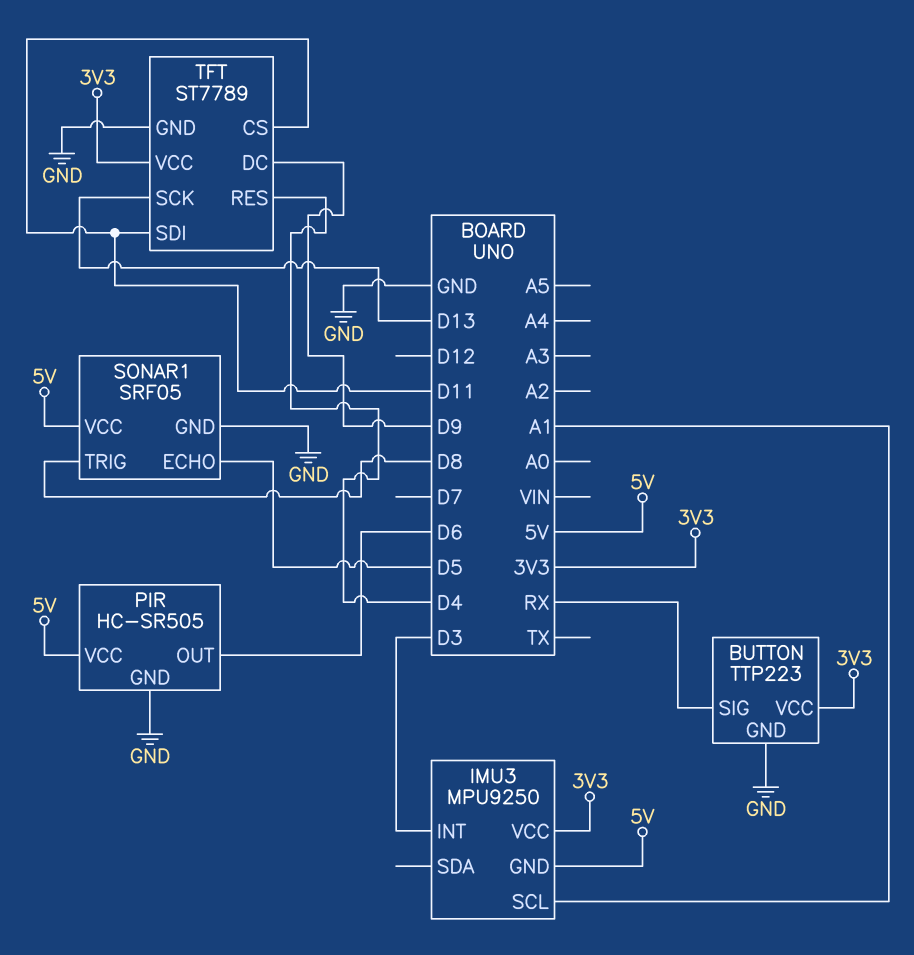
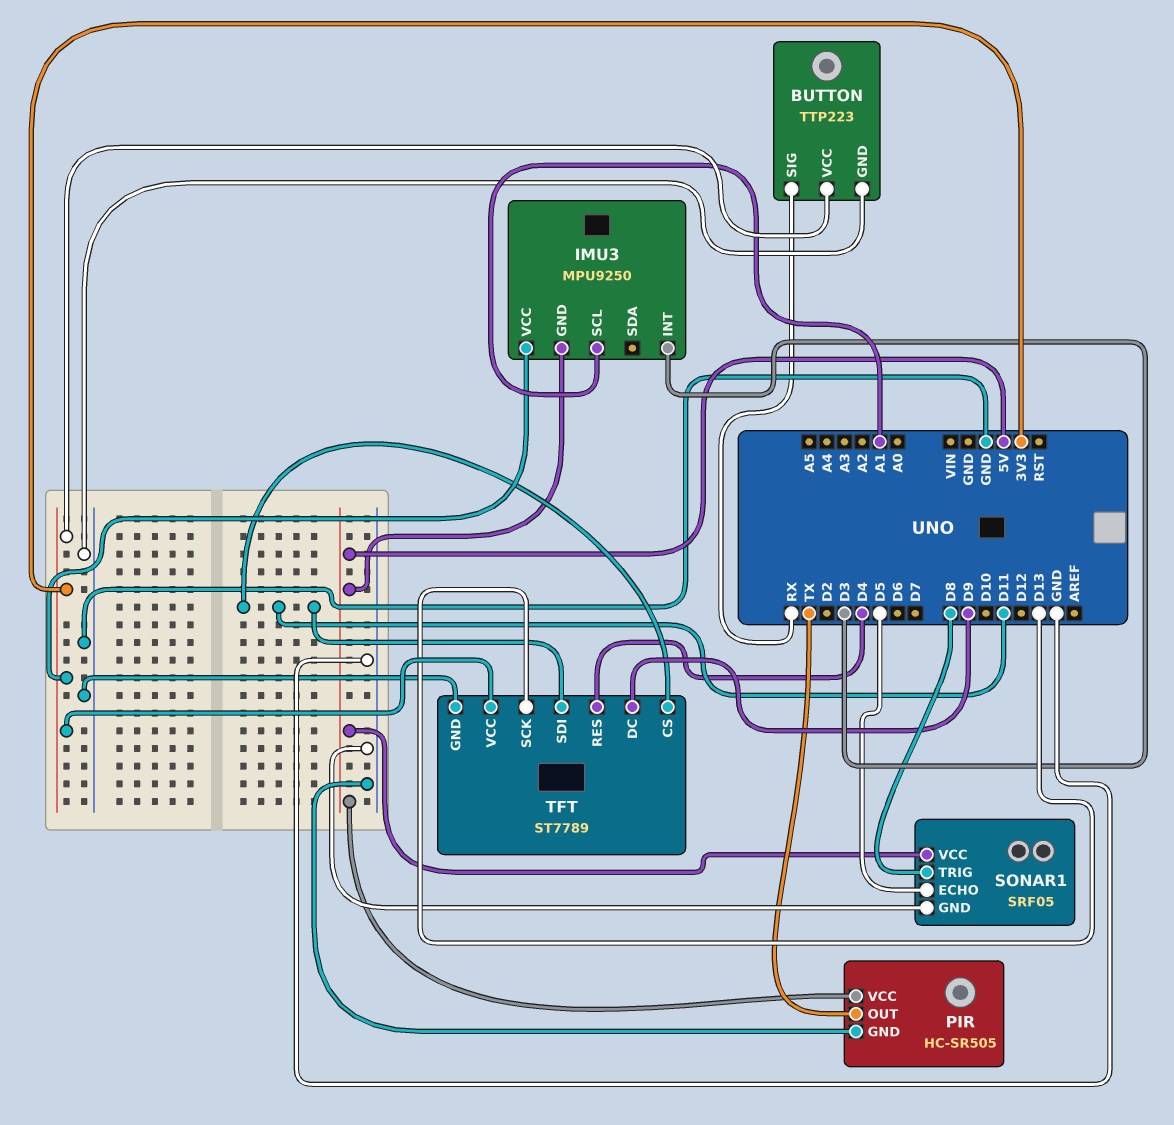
PIR pin OUT: D6 -> TX

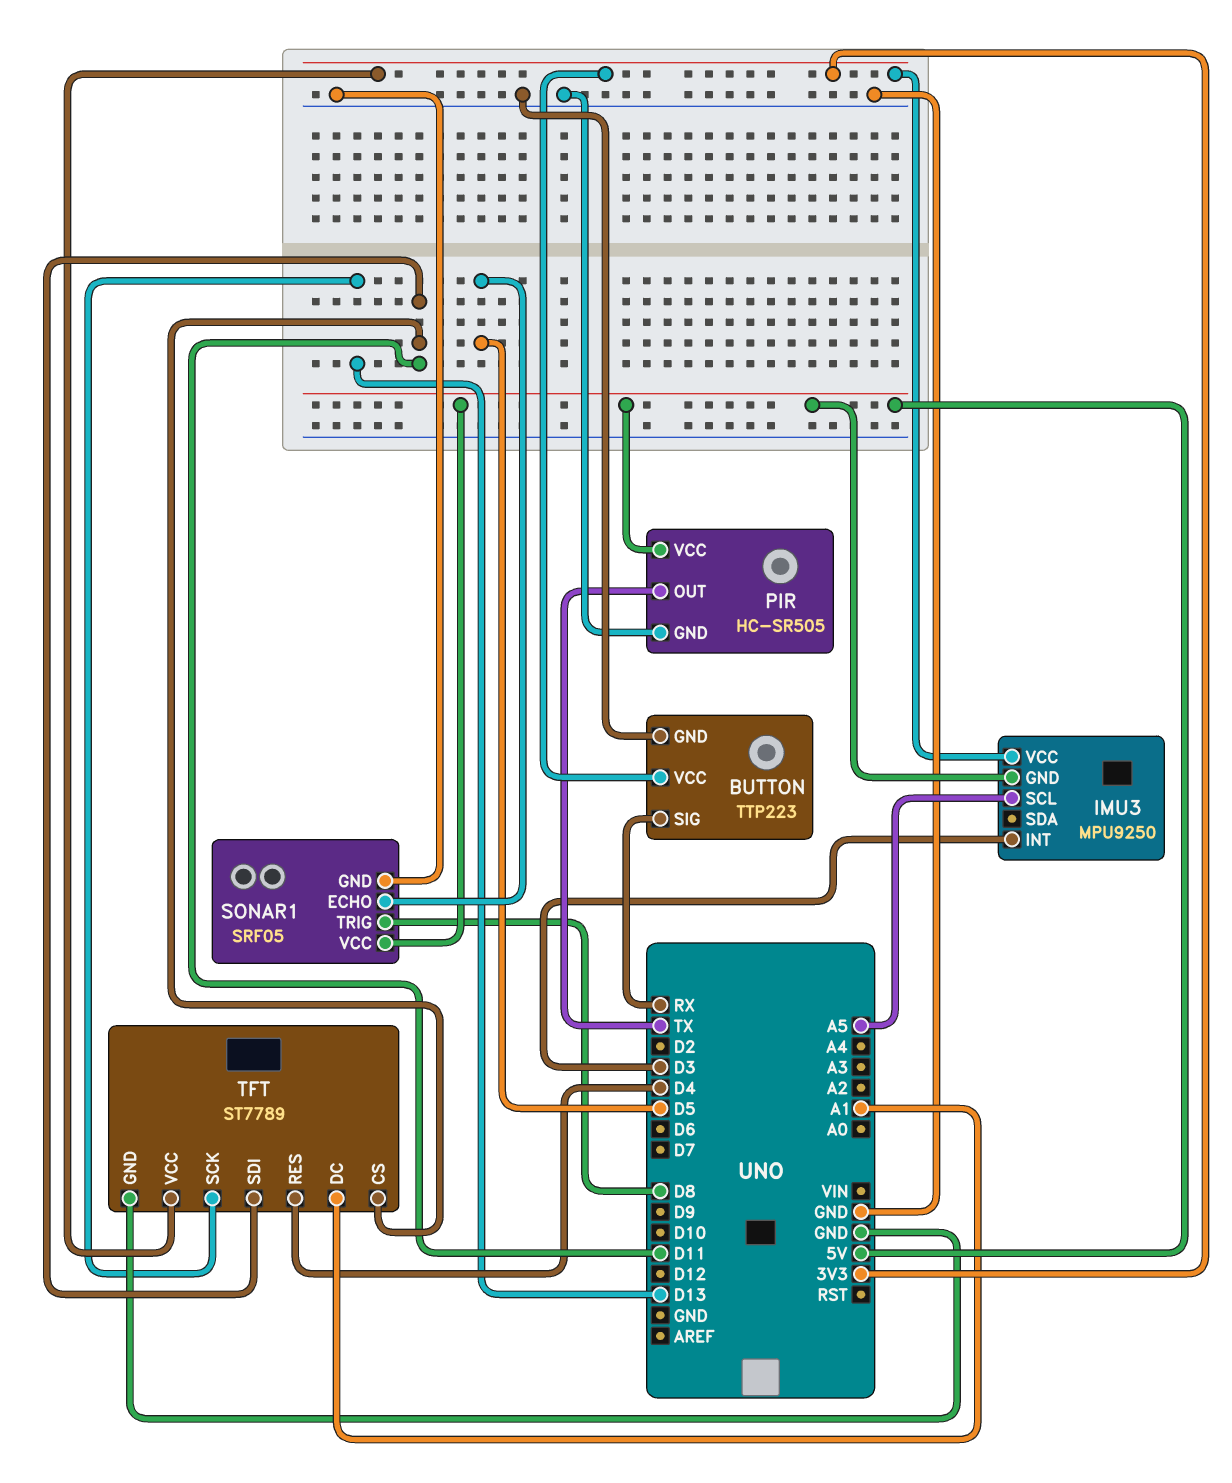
IMU3 pin SCL: A1 -> A5
TFT pin DC: D9 -> A1

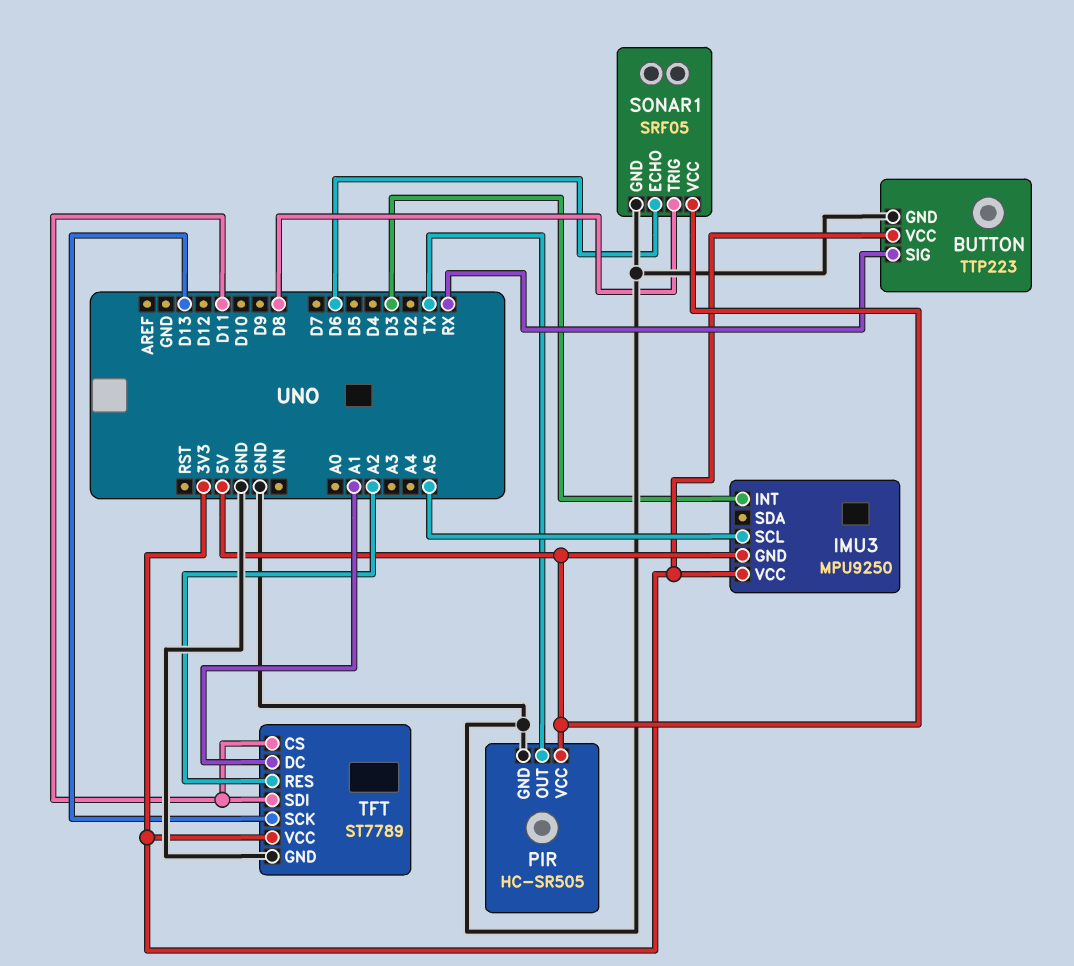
SONAR1 pin ECHO: D5 -> D6
TFT pin RES: D4 -> A2

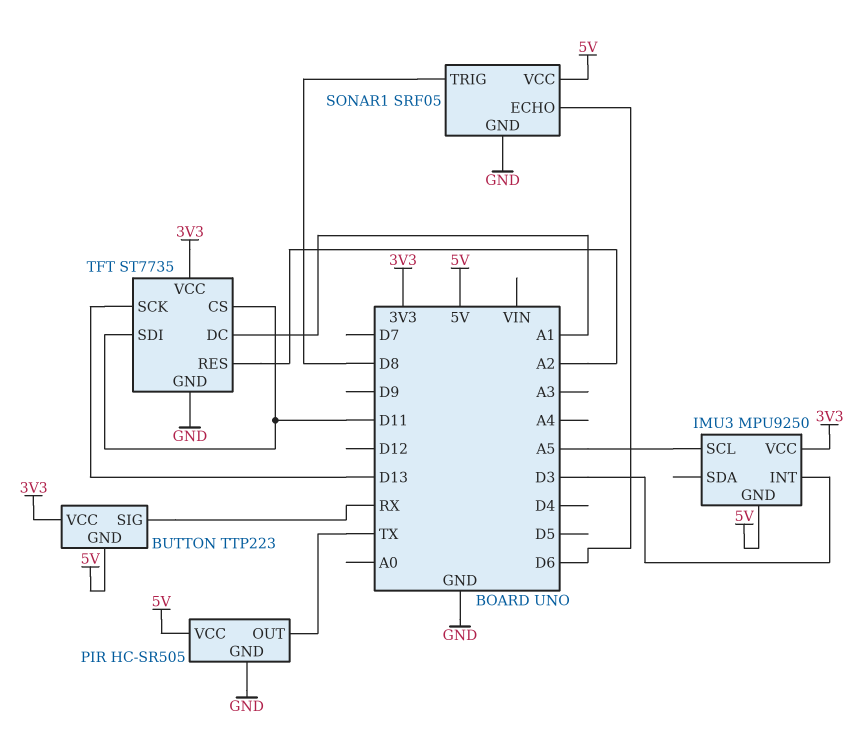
BUTTON pin GND: GND -> 5V
TFT: ST7789 -> ST7735

